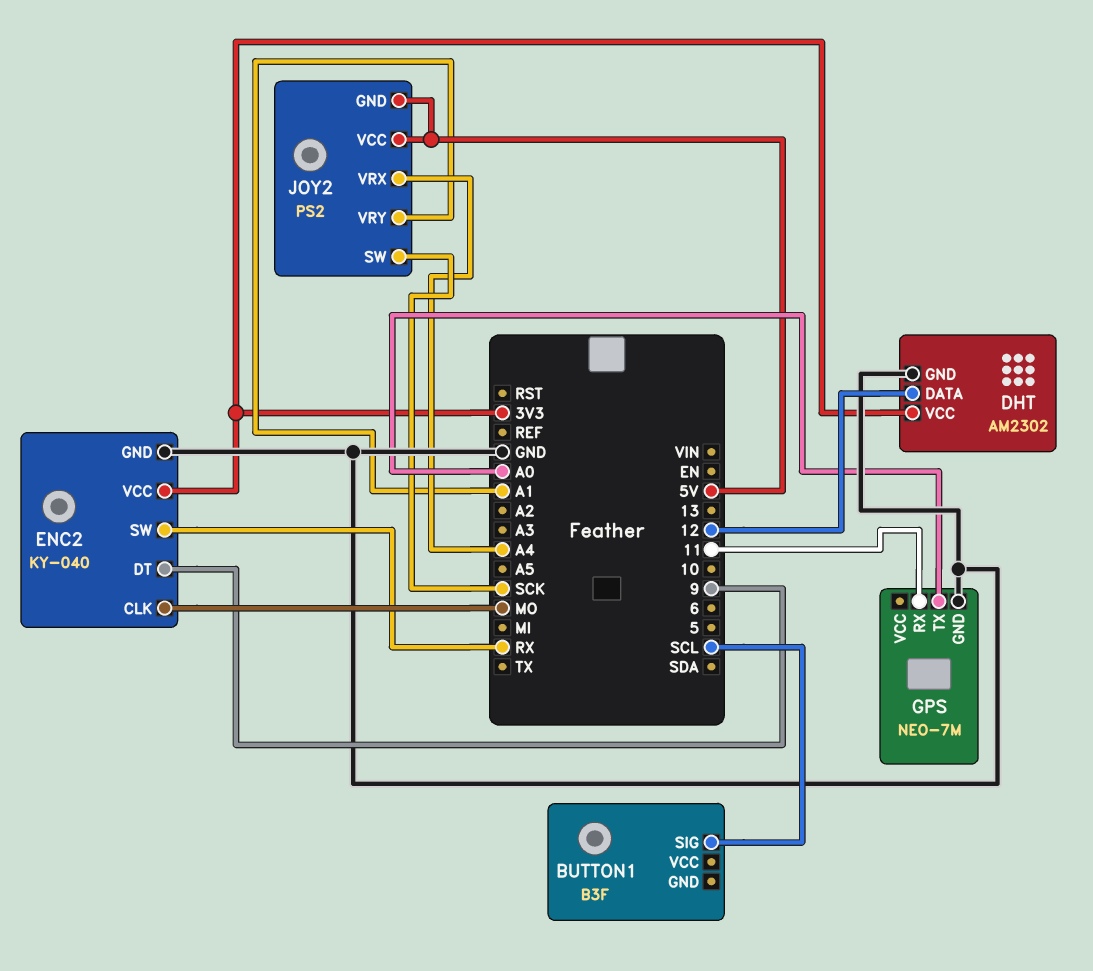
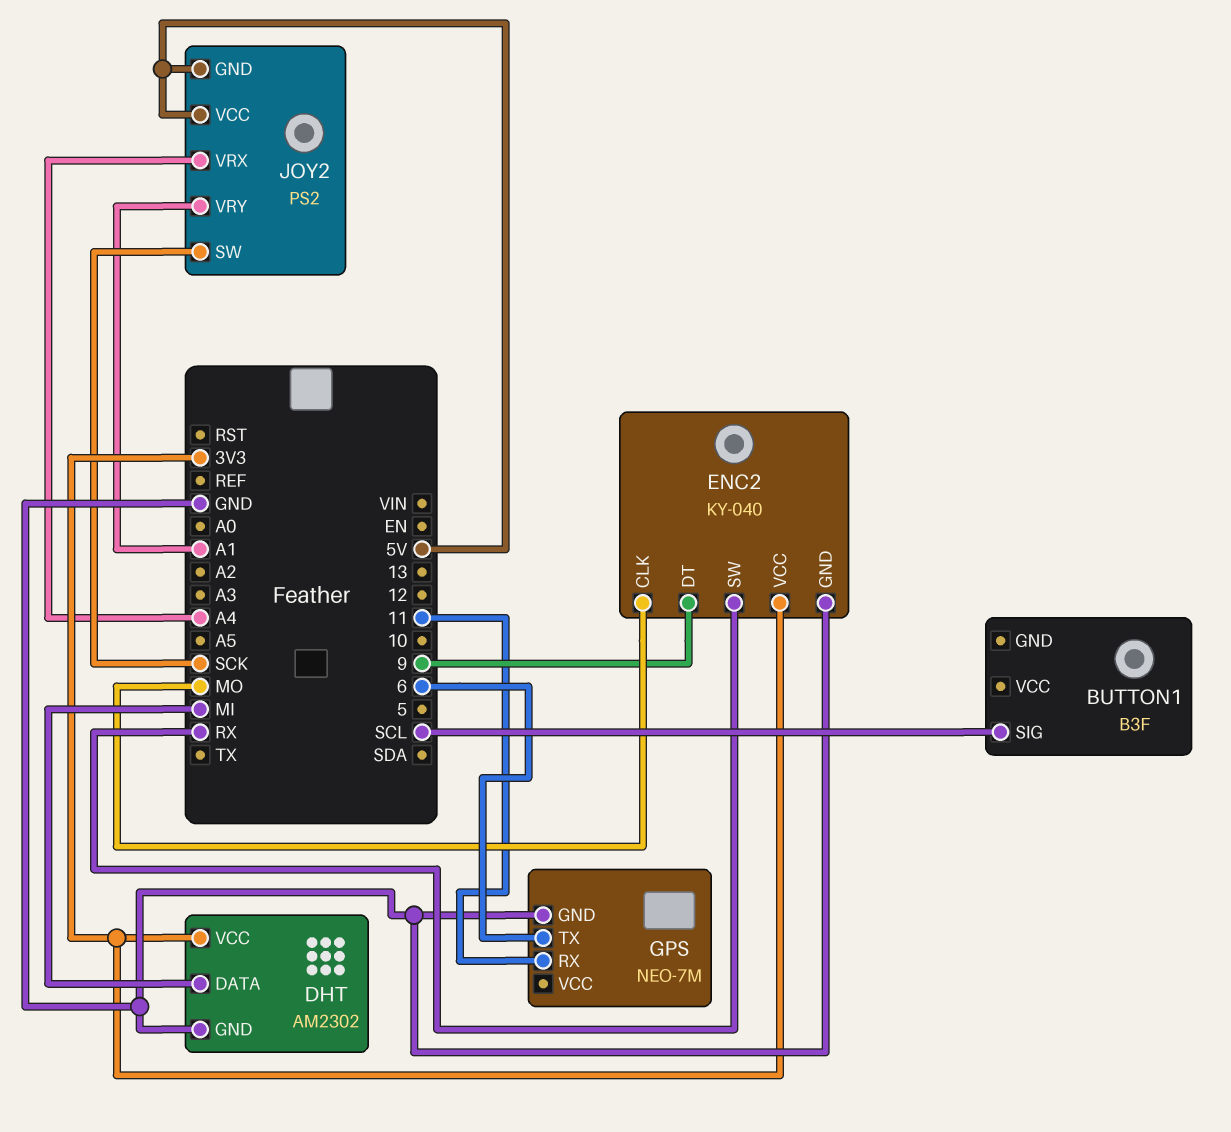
DHT pin DATA: 12 -> MI
GPS pin TX: A0 -> 6

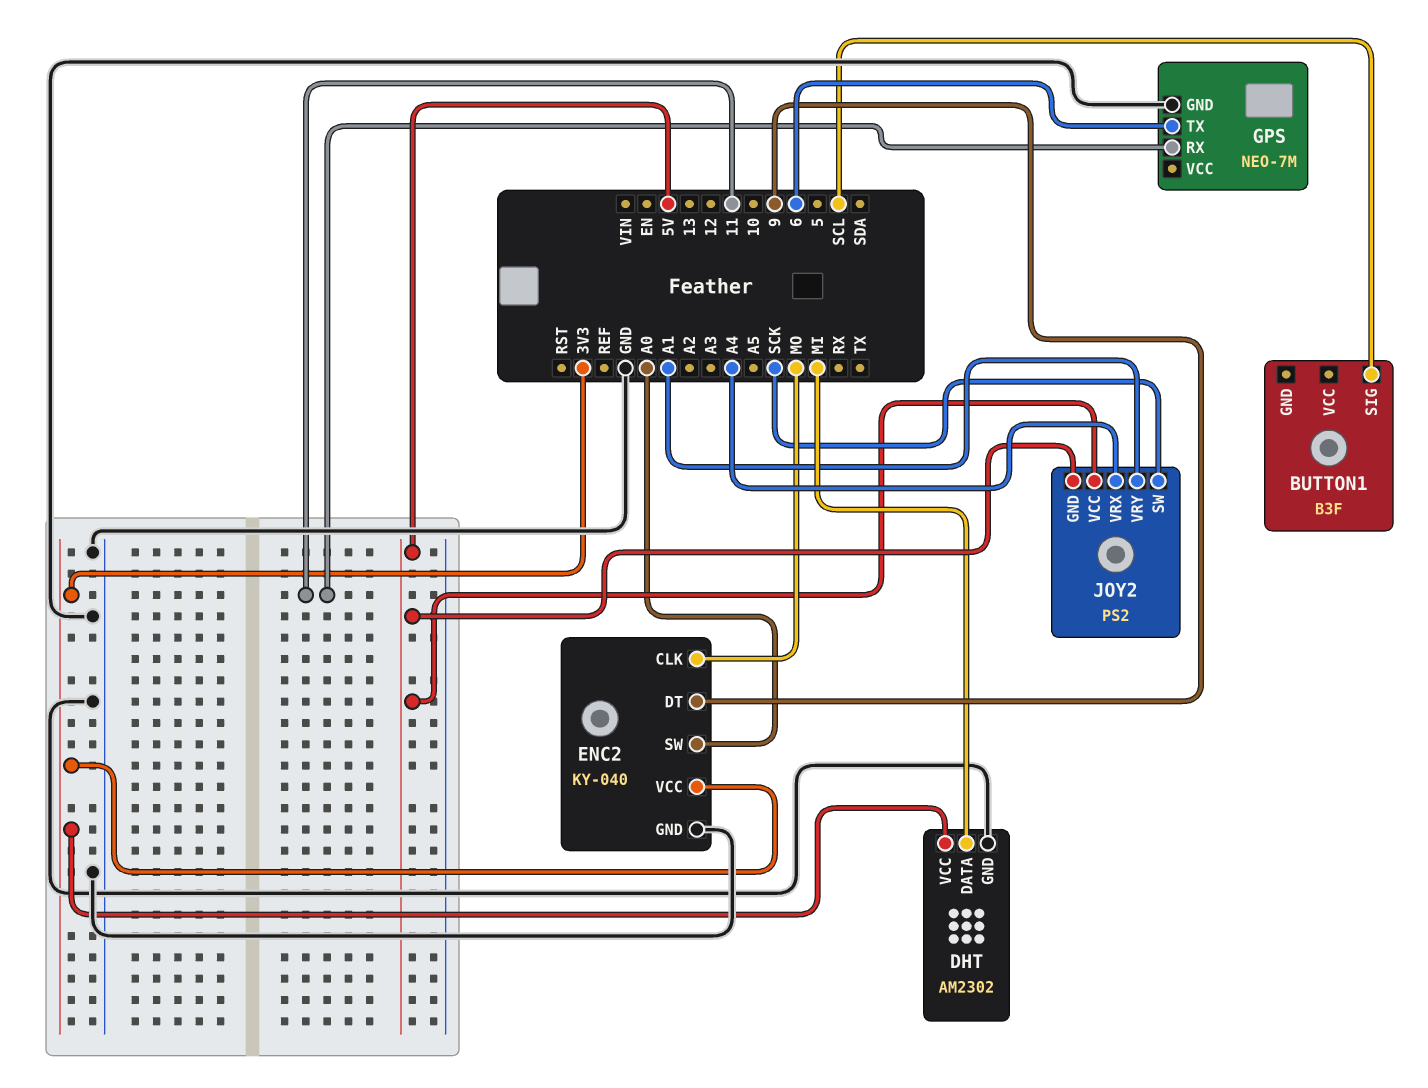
ENC2 pin SW: RX -> A0

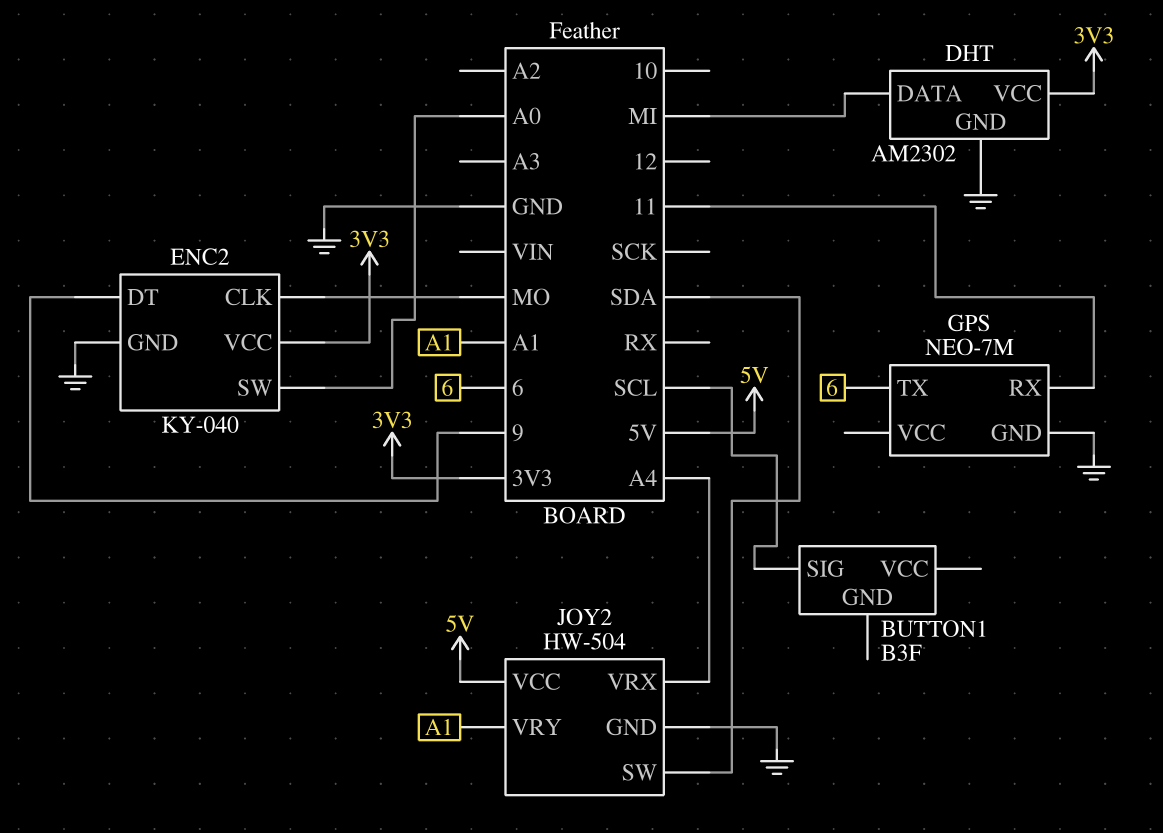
JOY2: PS2 -> HW-504
JOY2 pin GND: 5V -> GND
JOY2 pin SW: SCK -> SDA

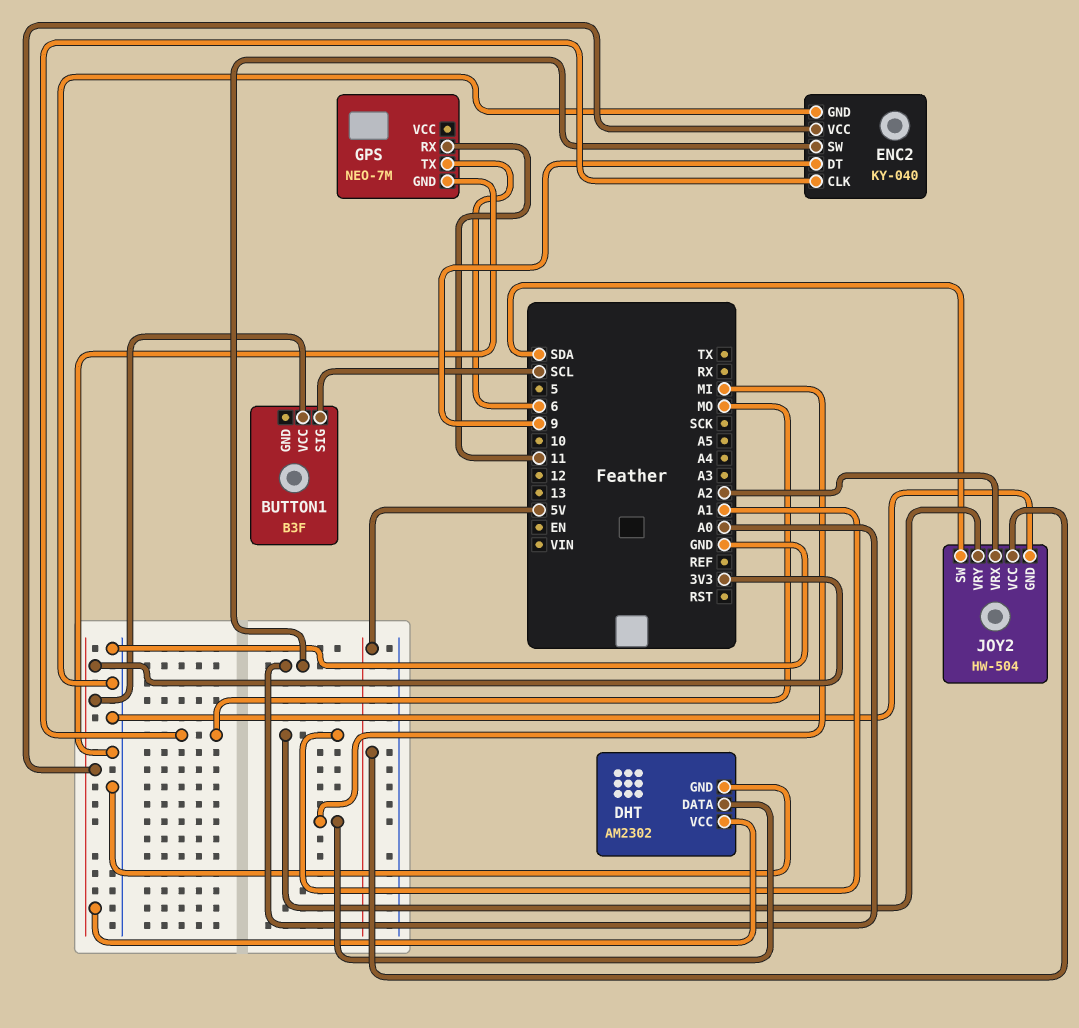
BUTTON1 pin VCC: none -> 3V3
JOY2 pin VRX: A4 -> A2

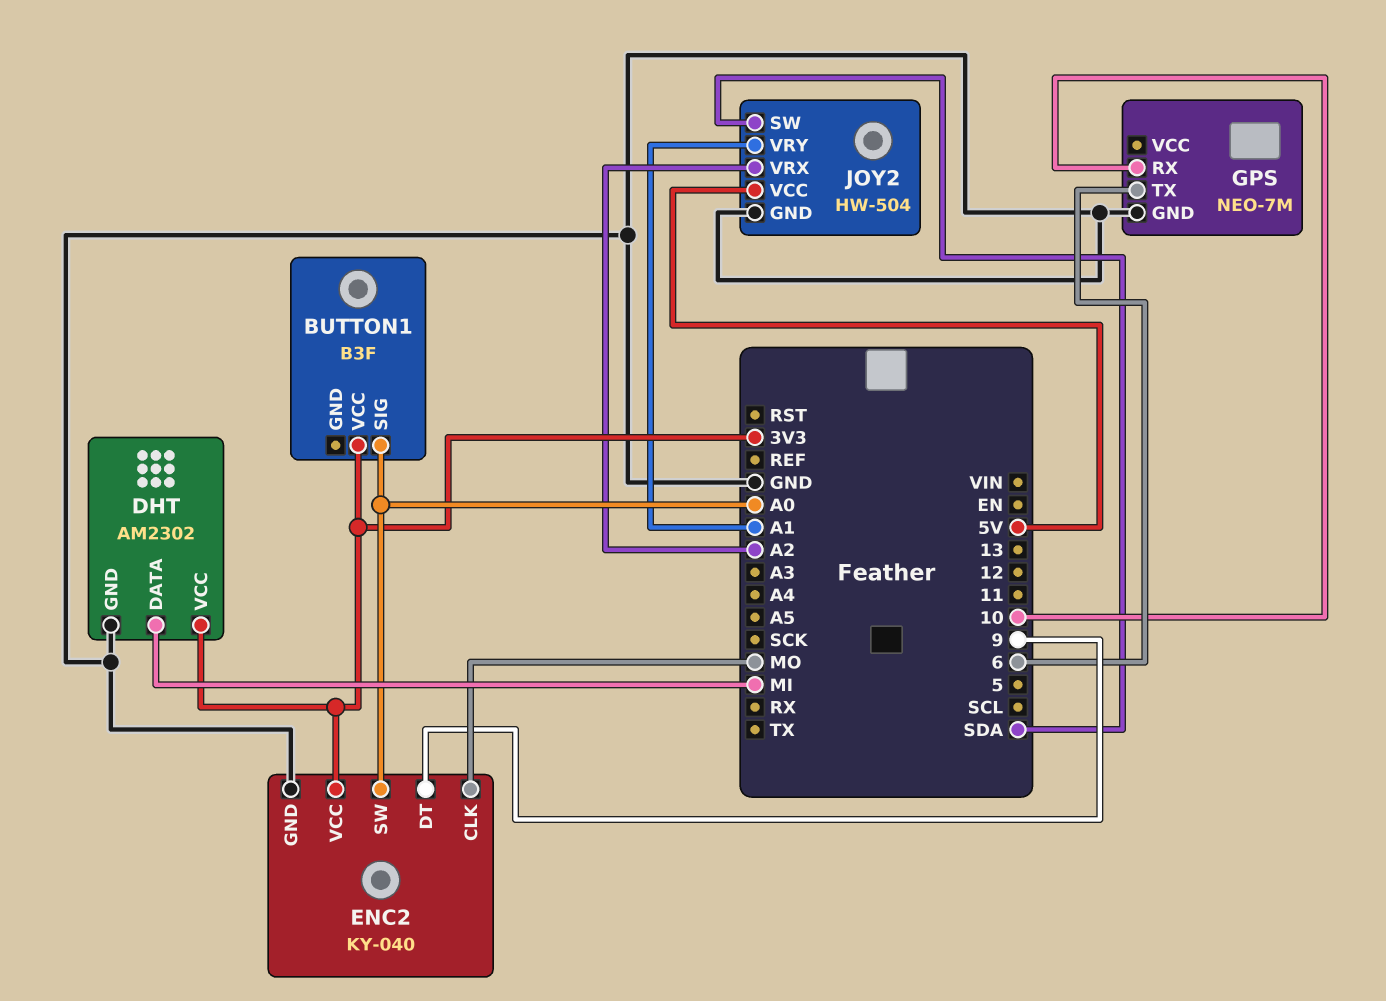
BUTTON1 pin SIG: SCL -> A0
GPS pin RX: 11 -> 10

